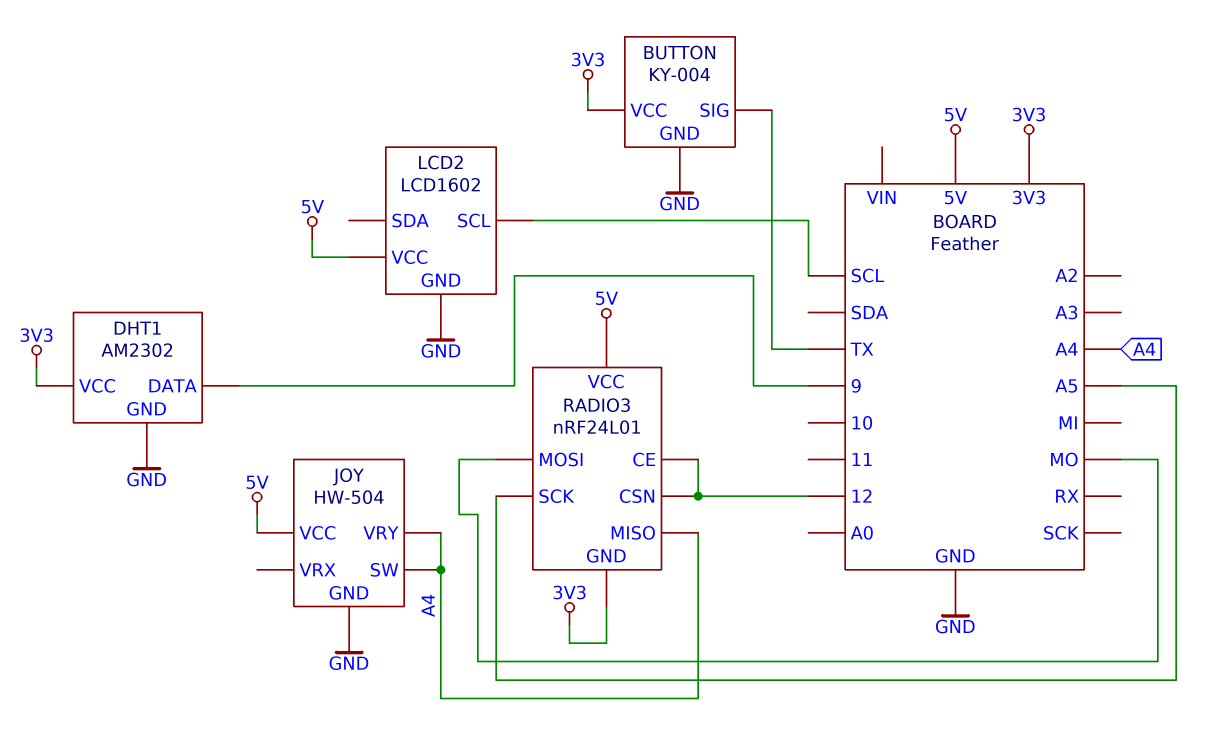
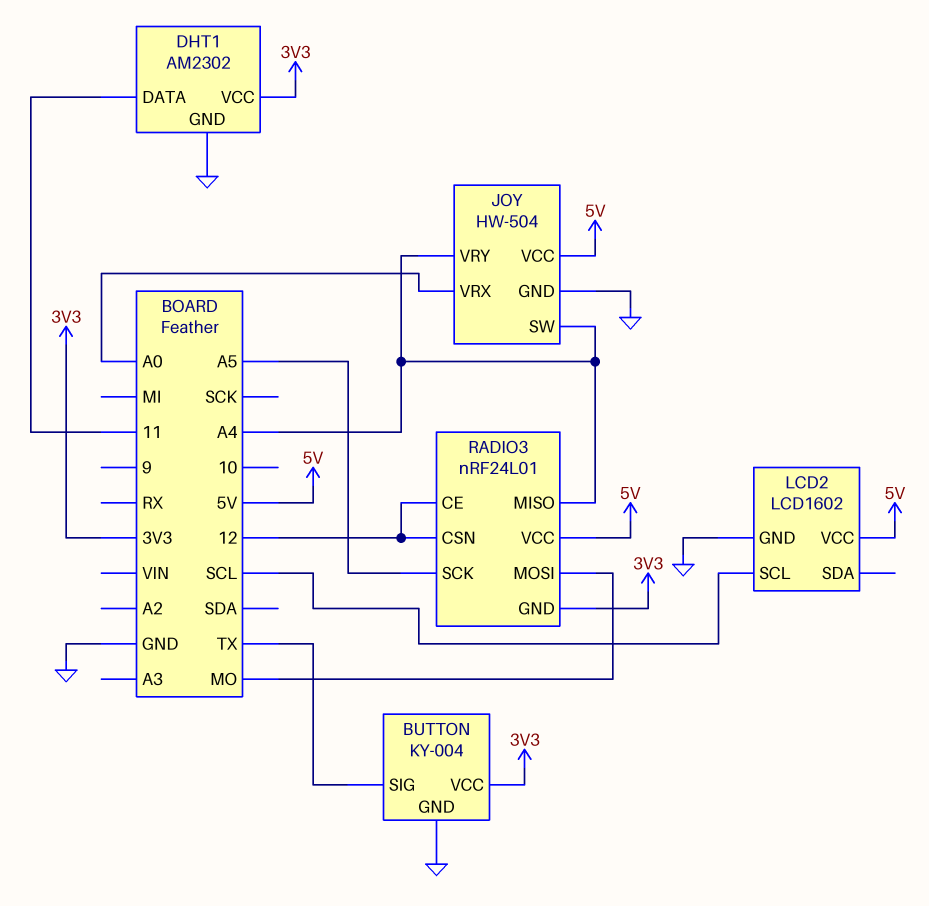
DHT1 pin DATA: 9 -> 11
JOY pin VRX: none -> A0

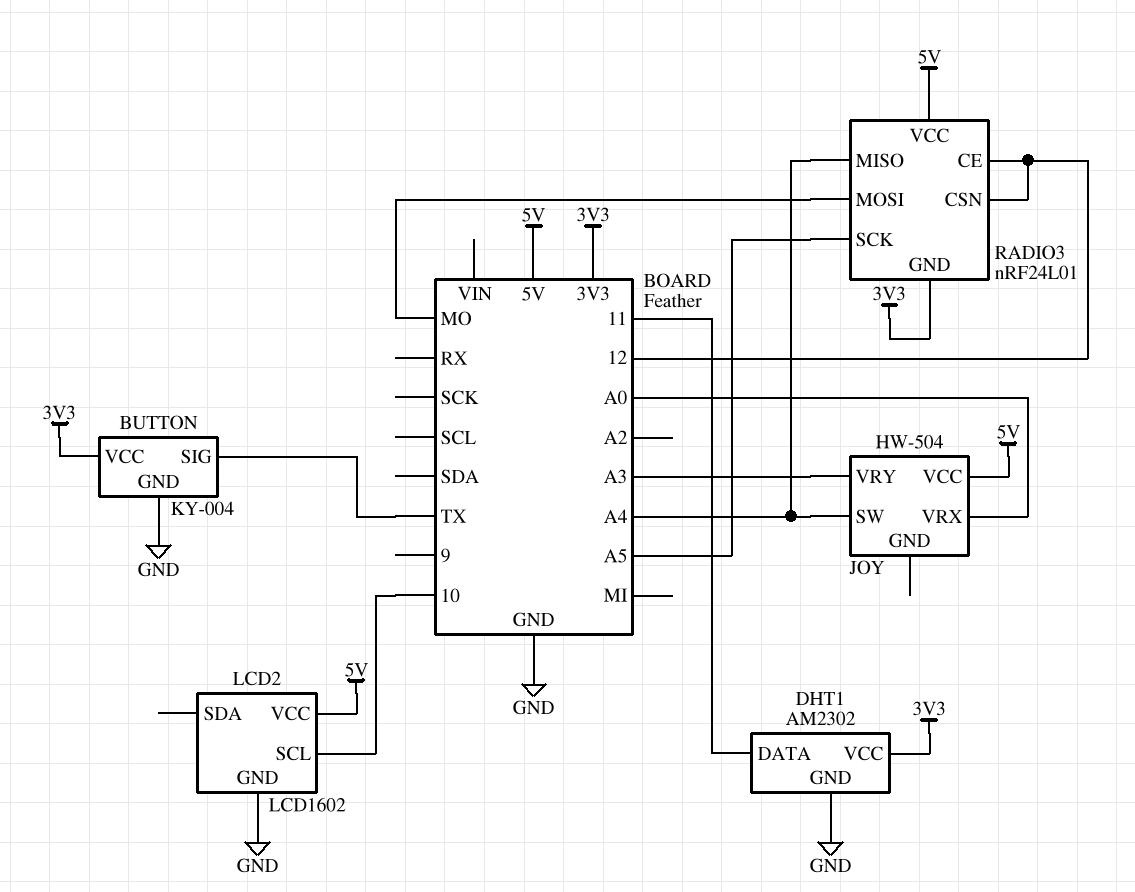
JOY pin GND: GND -> none
JOY pin VRY: A4 -> A3
LCD2 pin SCL: SCL -> 10

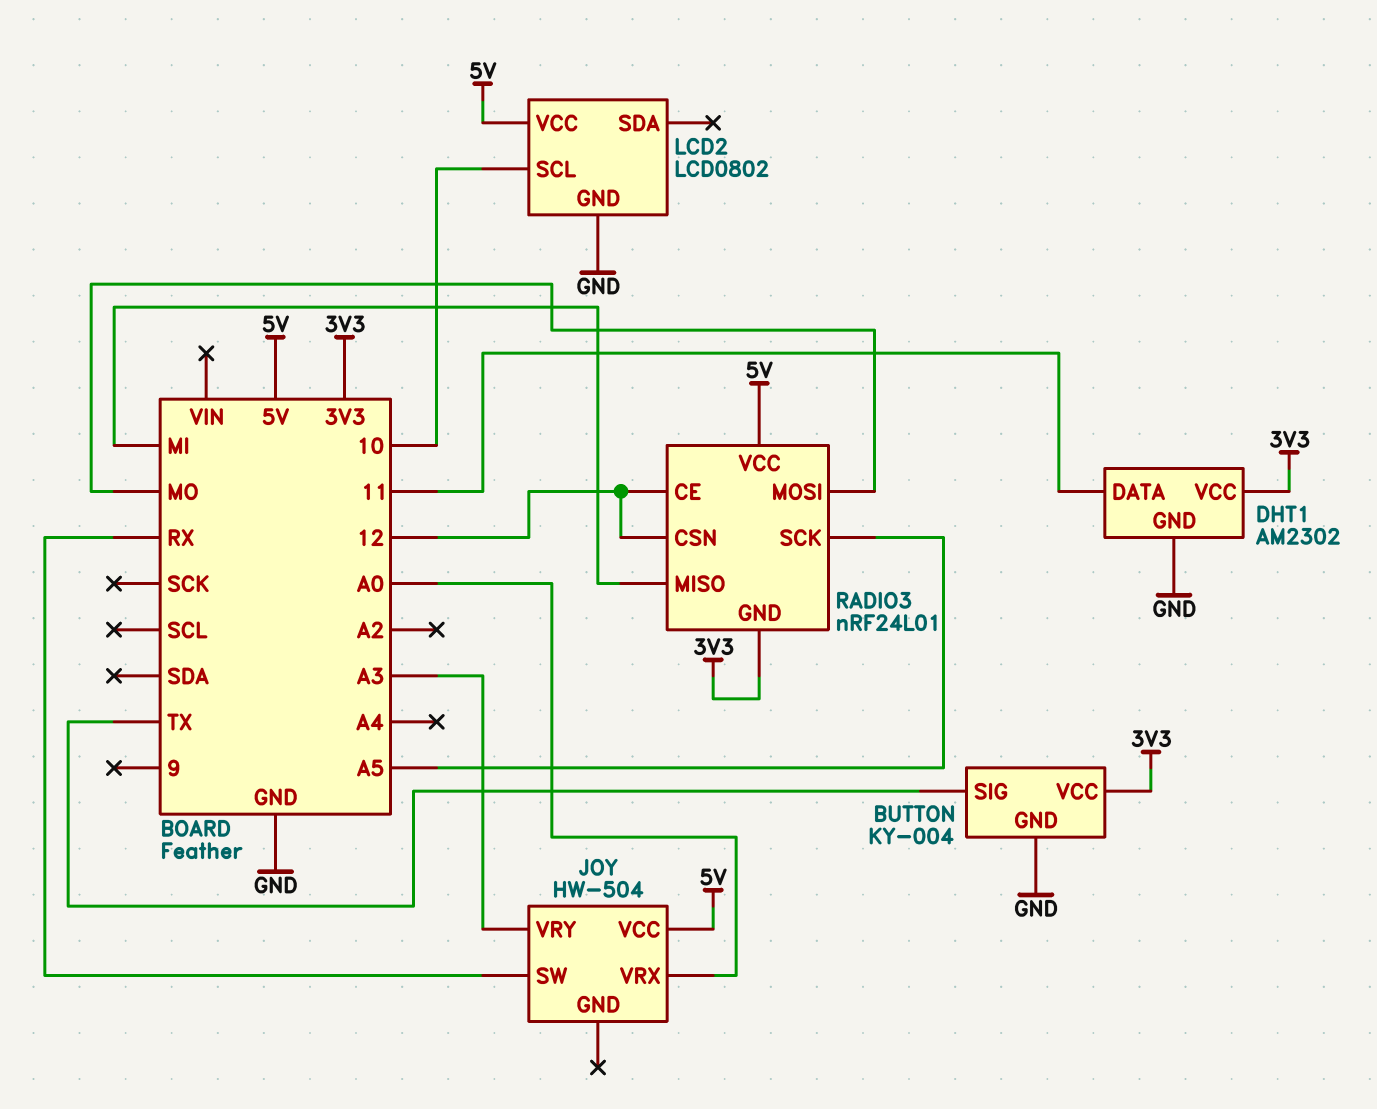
JOY pin SW: A4 -> RX
LCD2: LCD1602 -> LCD0802
RADIO3 pin MISO: A4 -> MI

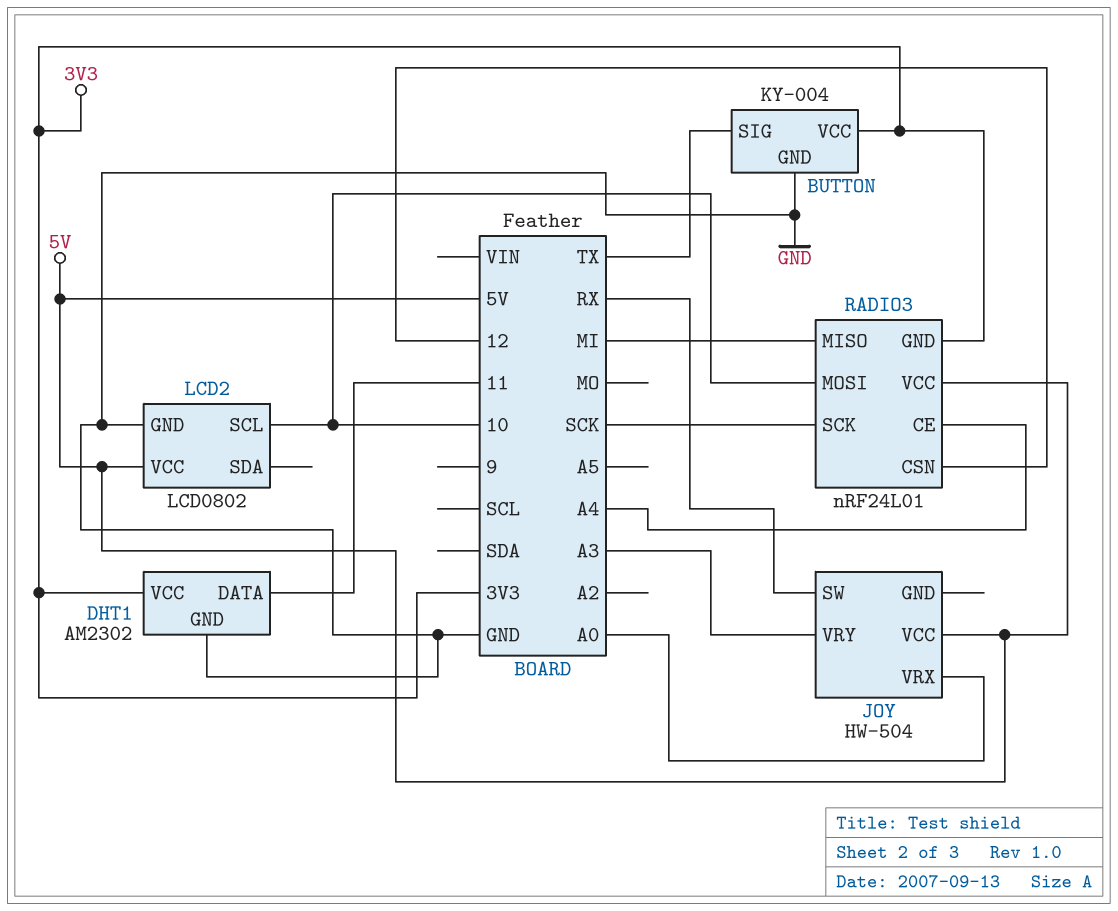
RADIO3 pin CE: 12 -> A4
RADIO3 pin MOSI: MO -> 10
RADIO3 pin SCK: A5 -> SCK

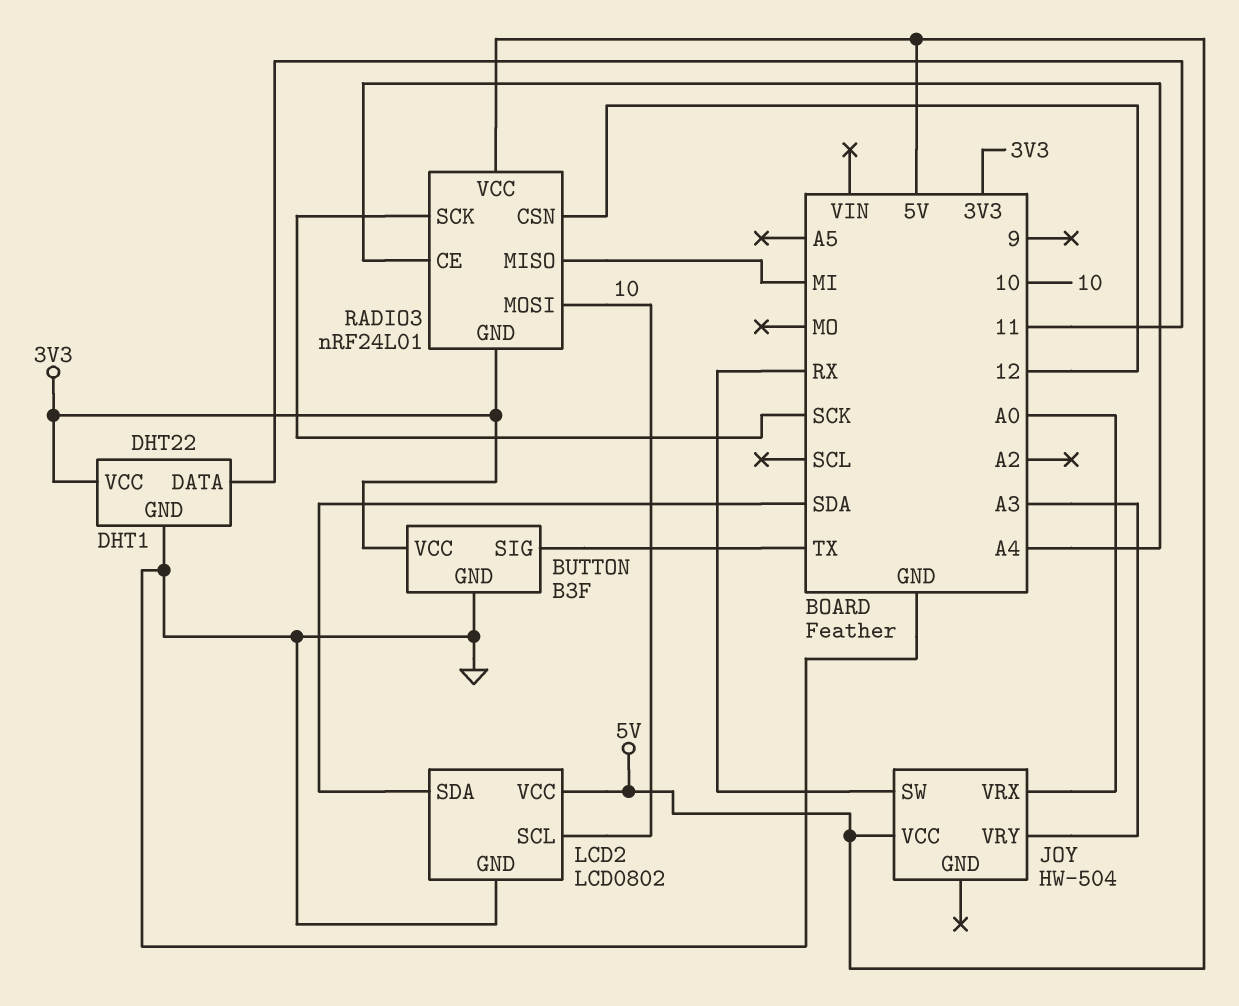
BUTTON: KY-004 -> B3F
DHT1: AM2302 -> DHT22
LCD2 pin SDA: none -> SDA

